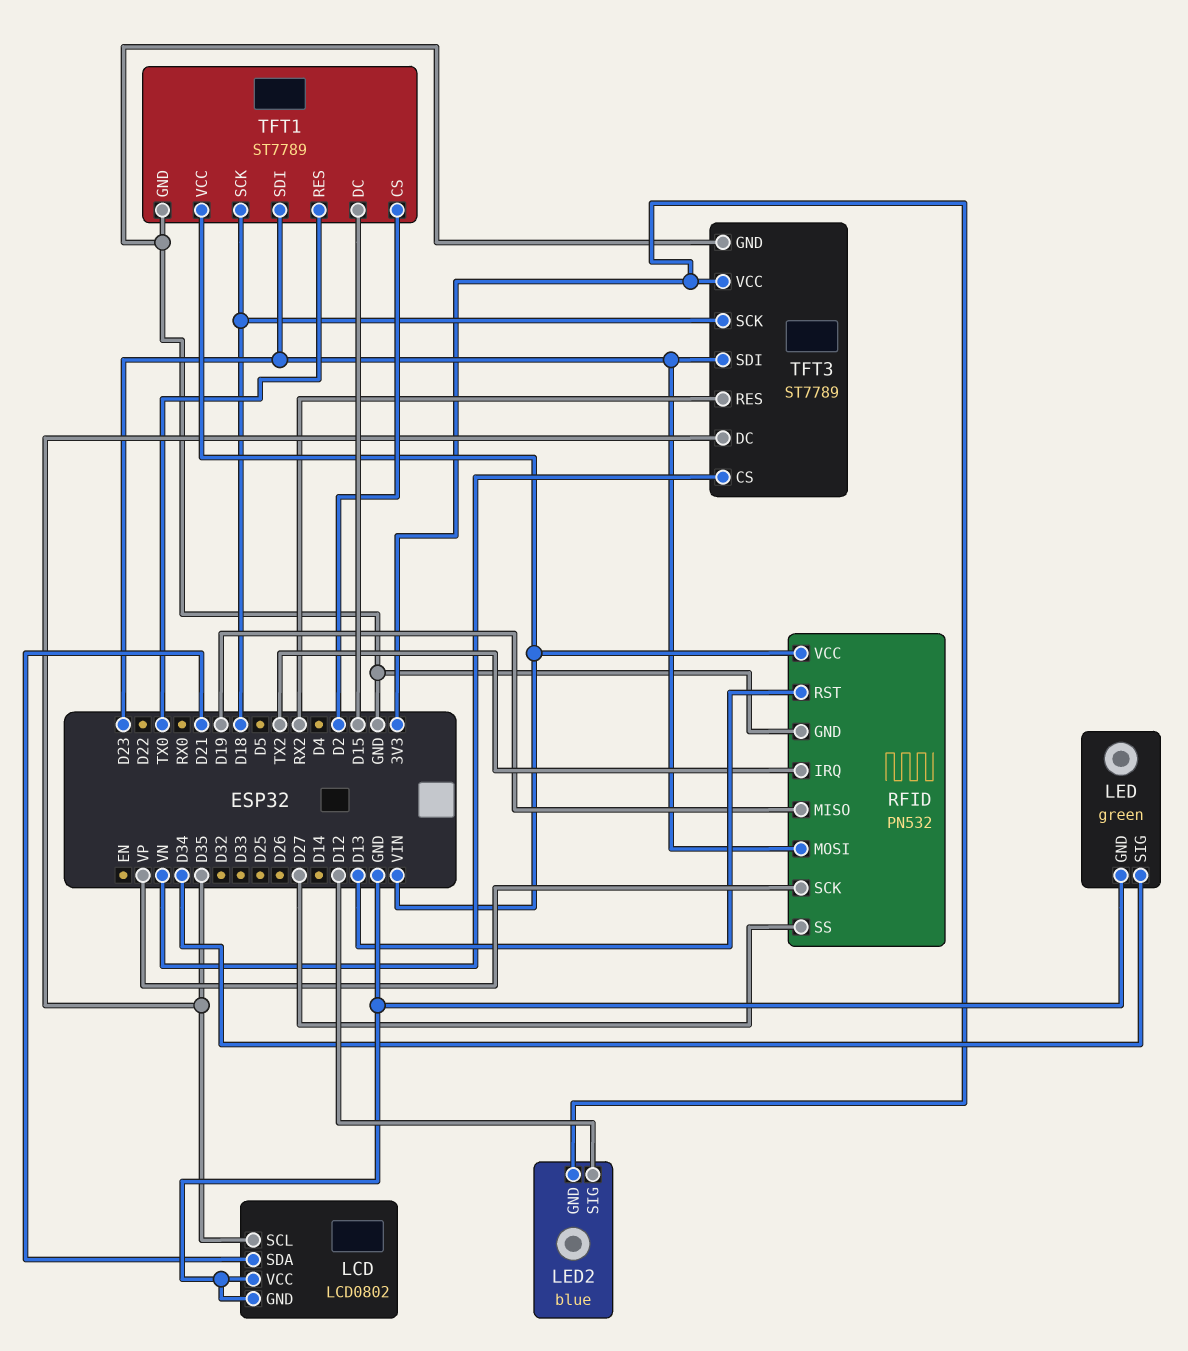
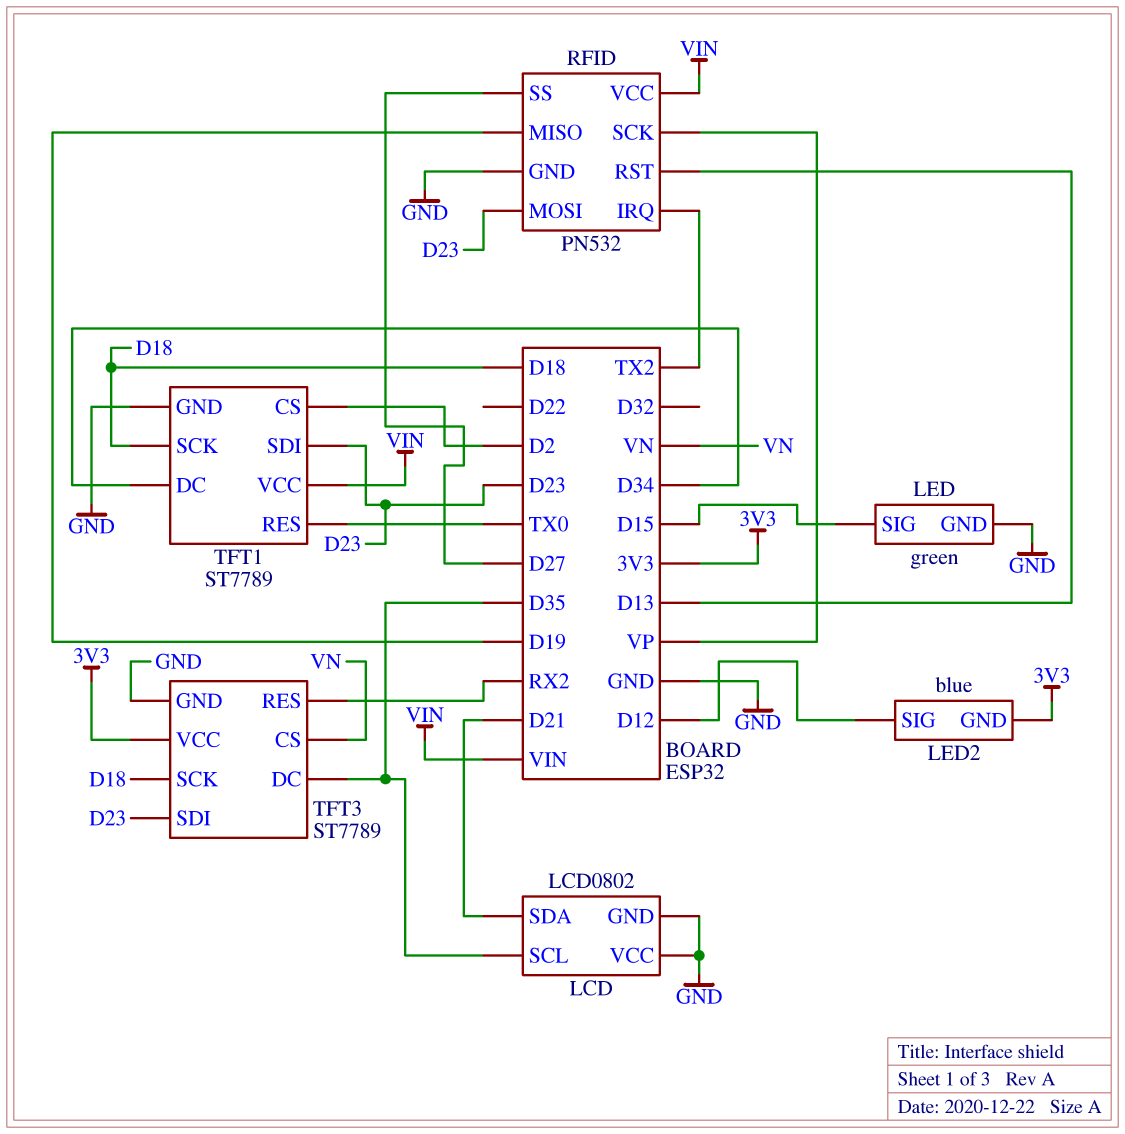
LED pin SIG: D34 -> D15
TFT1 pin DC: D15 -> D34

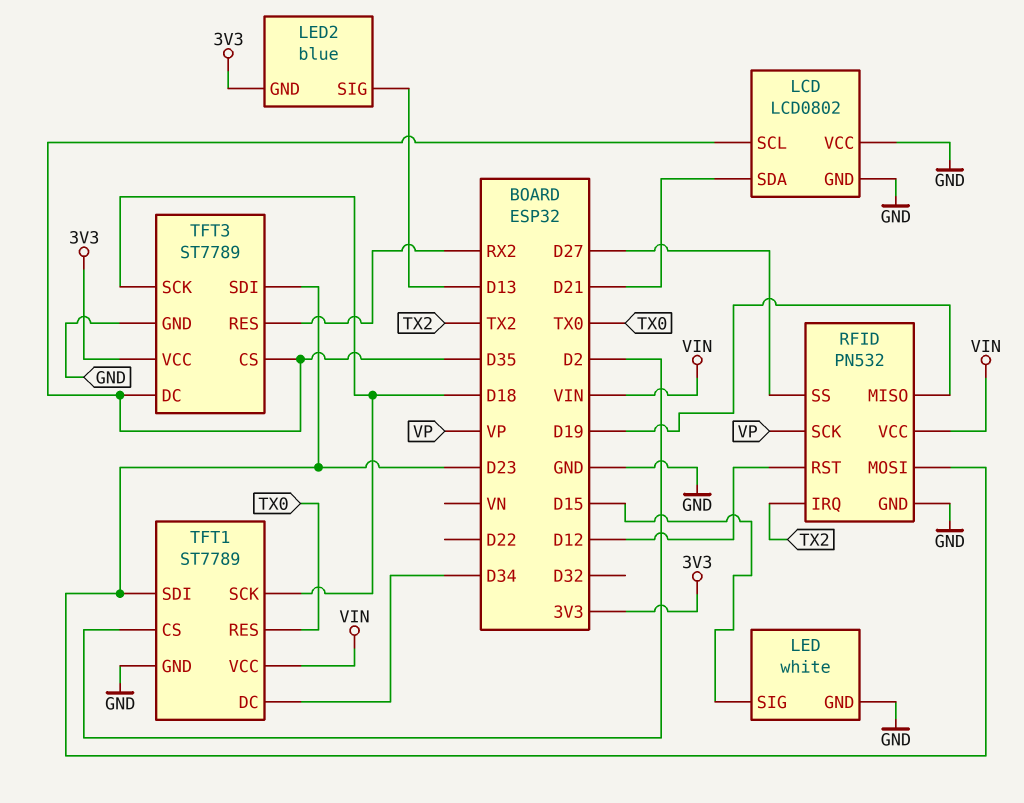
LED: green -> white
LED2 pin SIG: D12 -> D13
RFID pin RST: D13 -> D12
TFT3 pin CS: VN -> D35

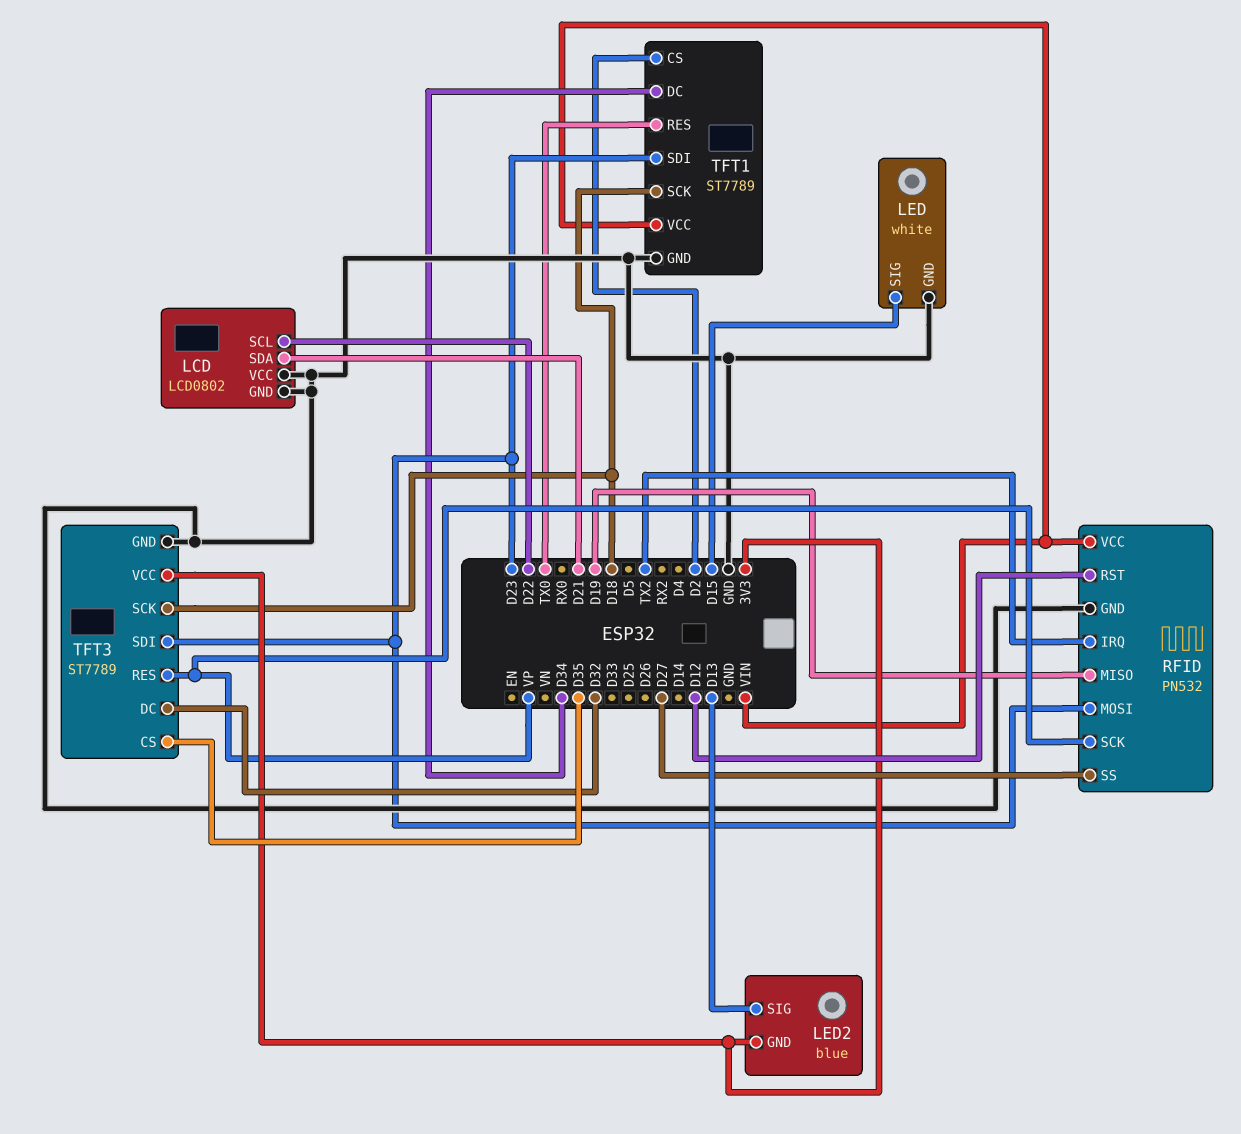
LCD pin SCL: D35 -> D22
TFT3 pin DC: D35 -> D32
TFT3 pin RES: RX2 -> VP

